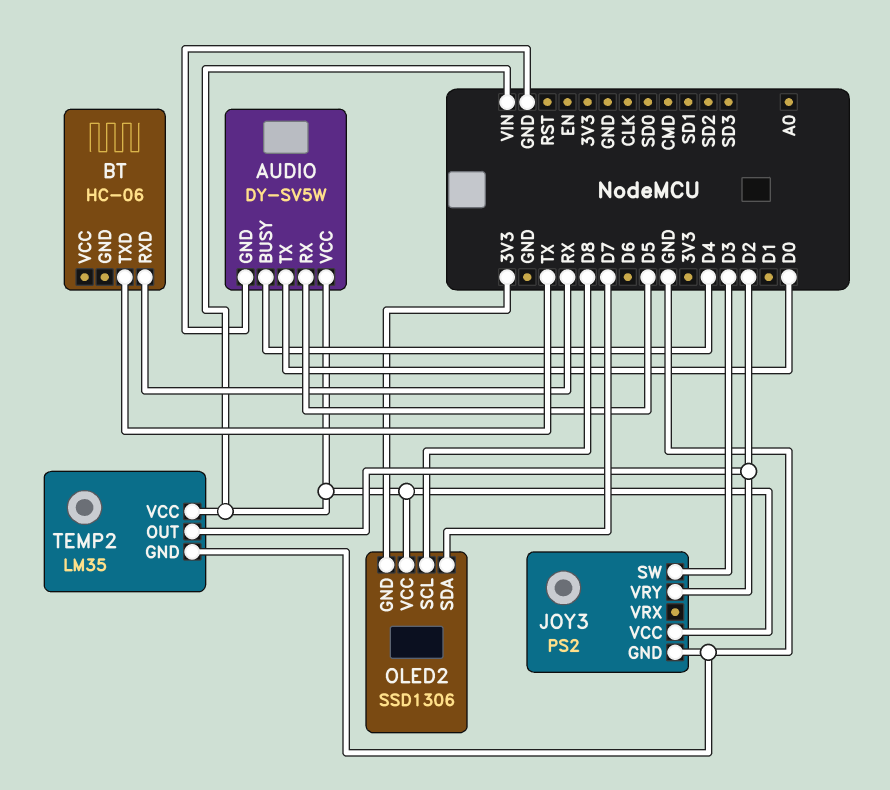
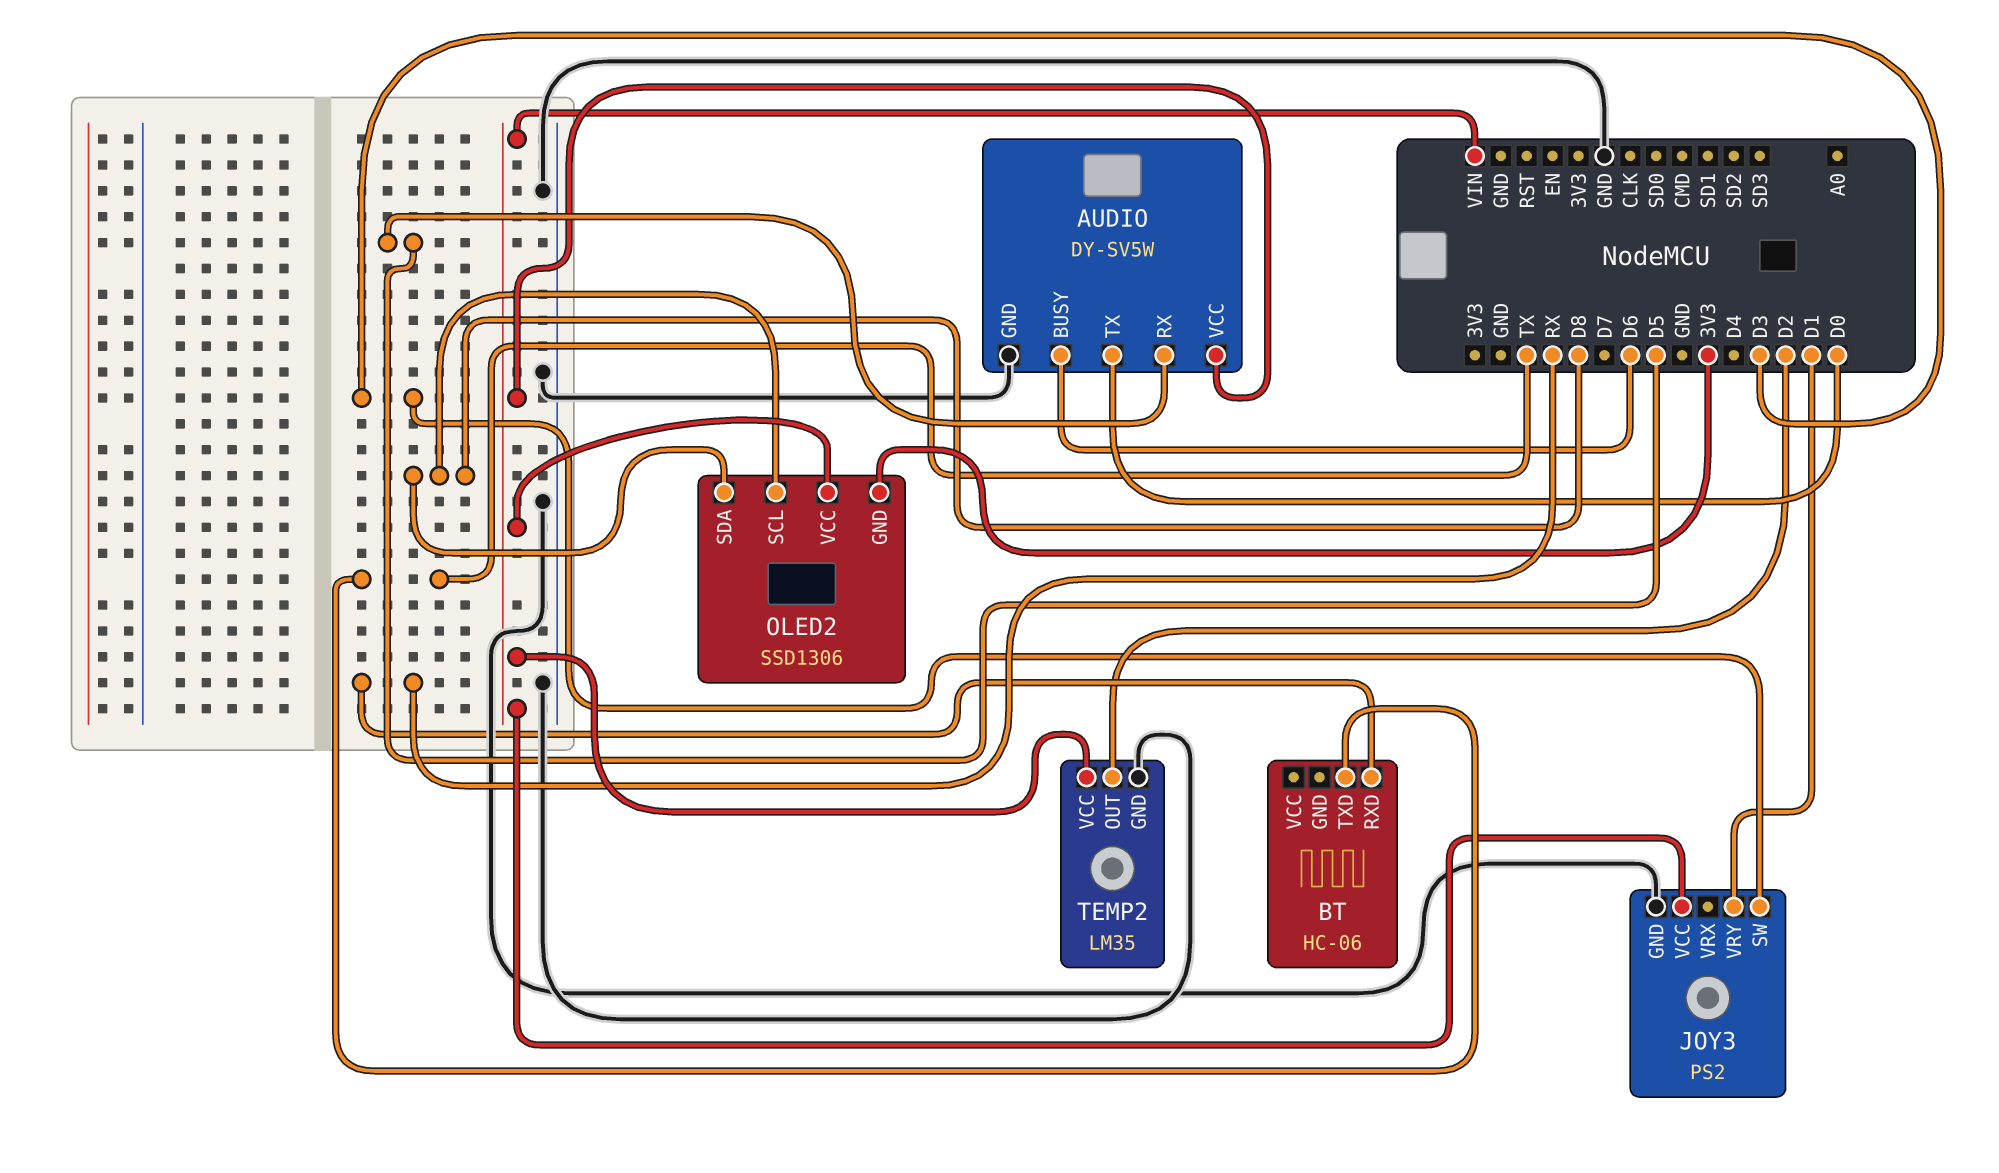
AUDIO pin BUSY: D4 -> D6
JOY3 pin VRY: D2 -> D1
OLED2 pin SDA: D7 -> D8

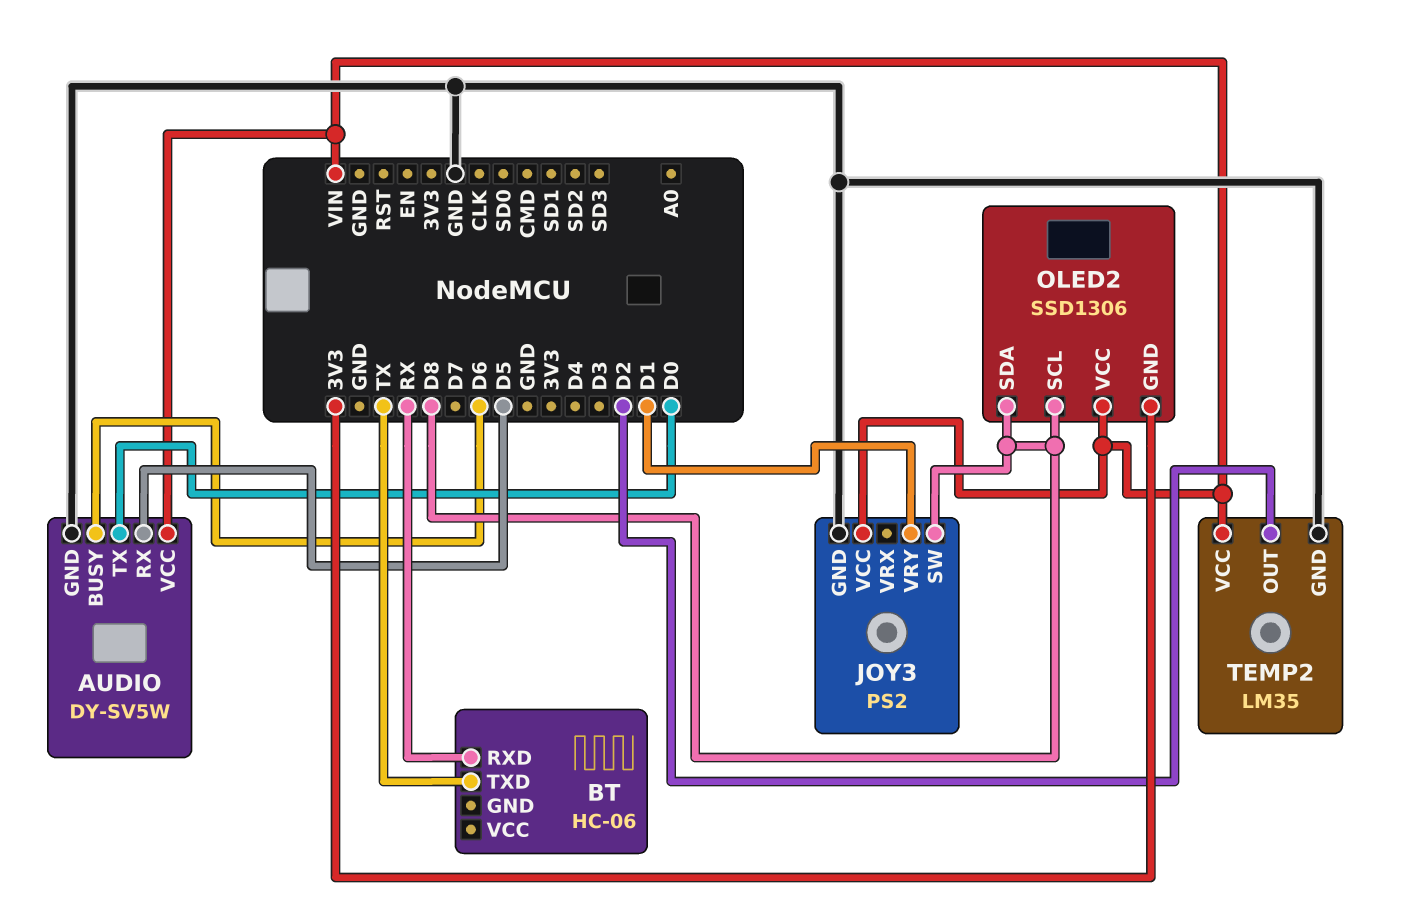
JOY3 pin SW: D3 -> D8

